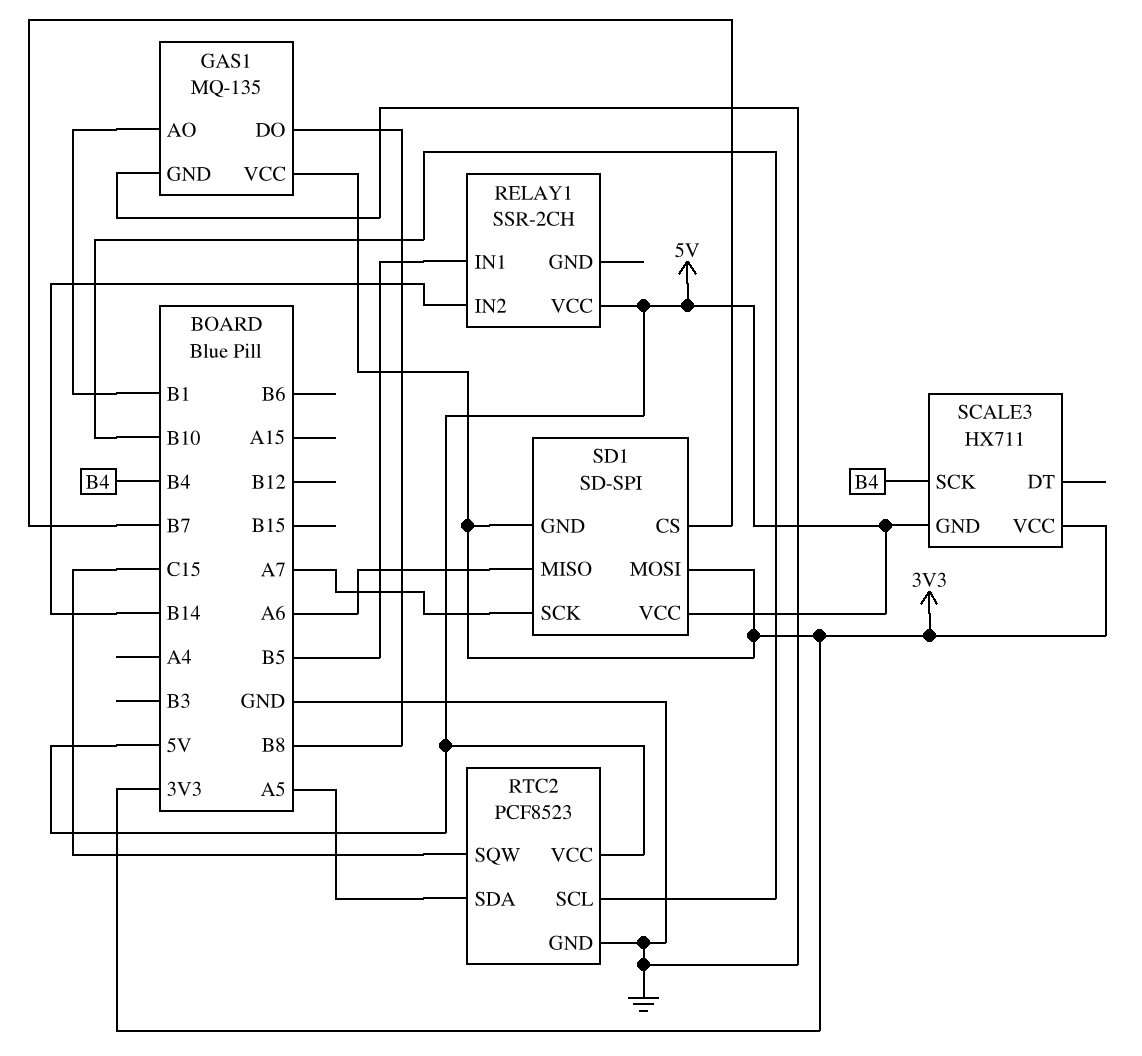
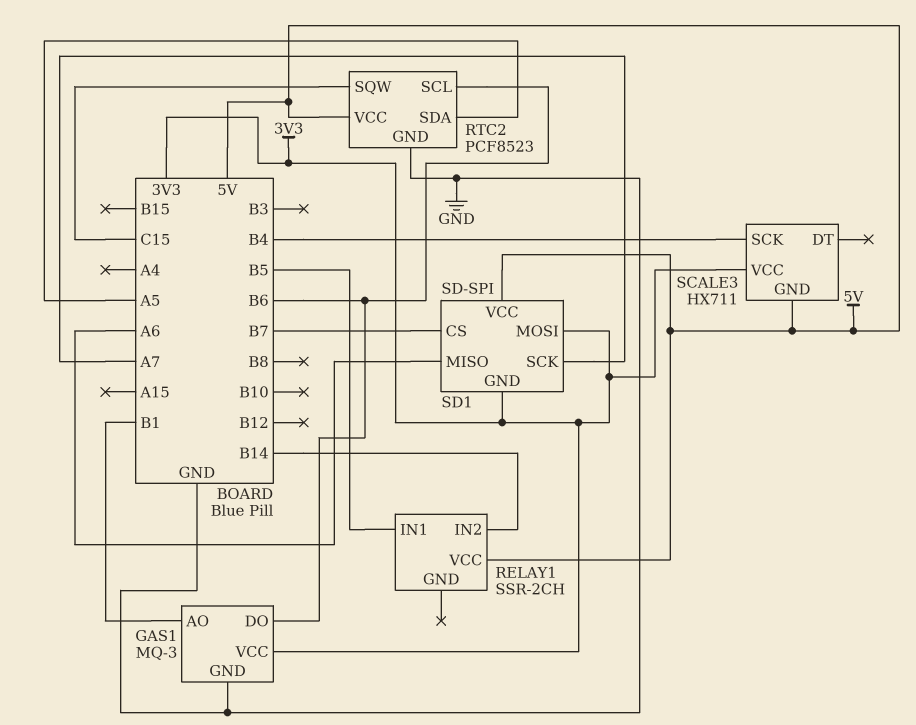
GAS1: MQ-135 -> MQ-3
GAS1 pin DO: B8 -> B6
RTC2 pin SCL: B10 -> B6

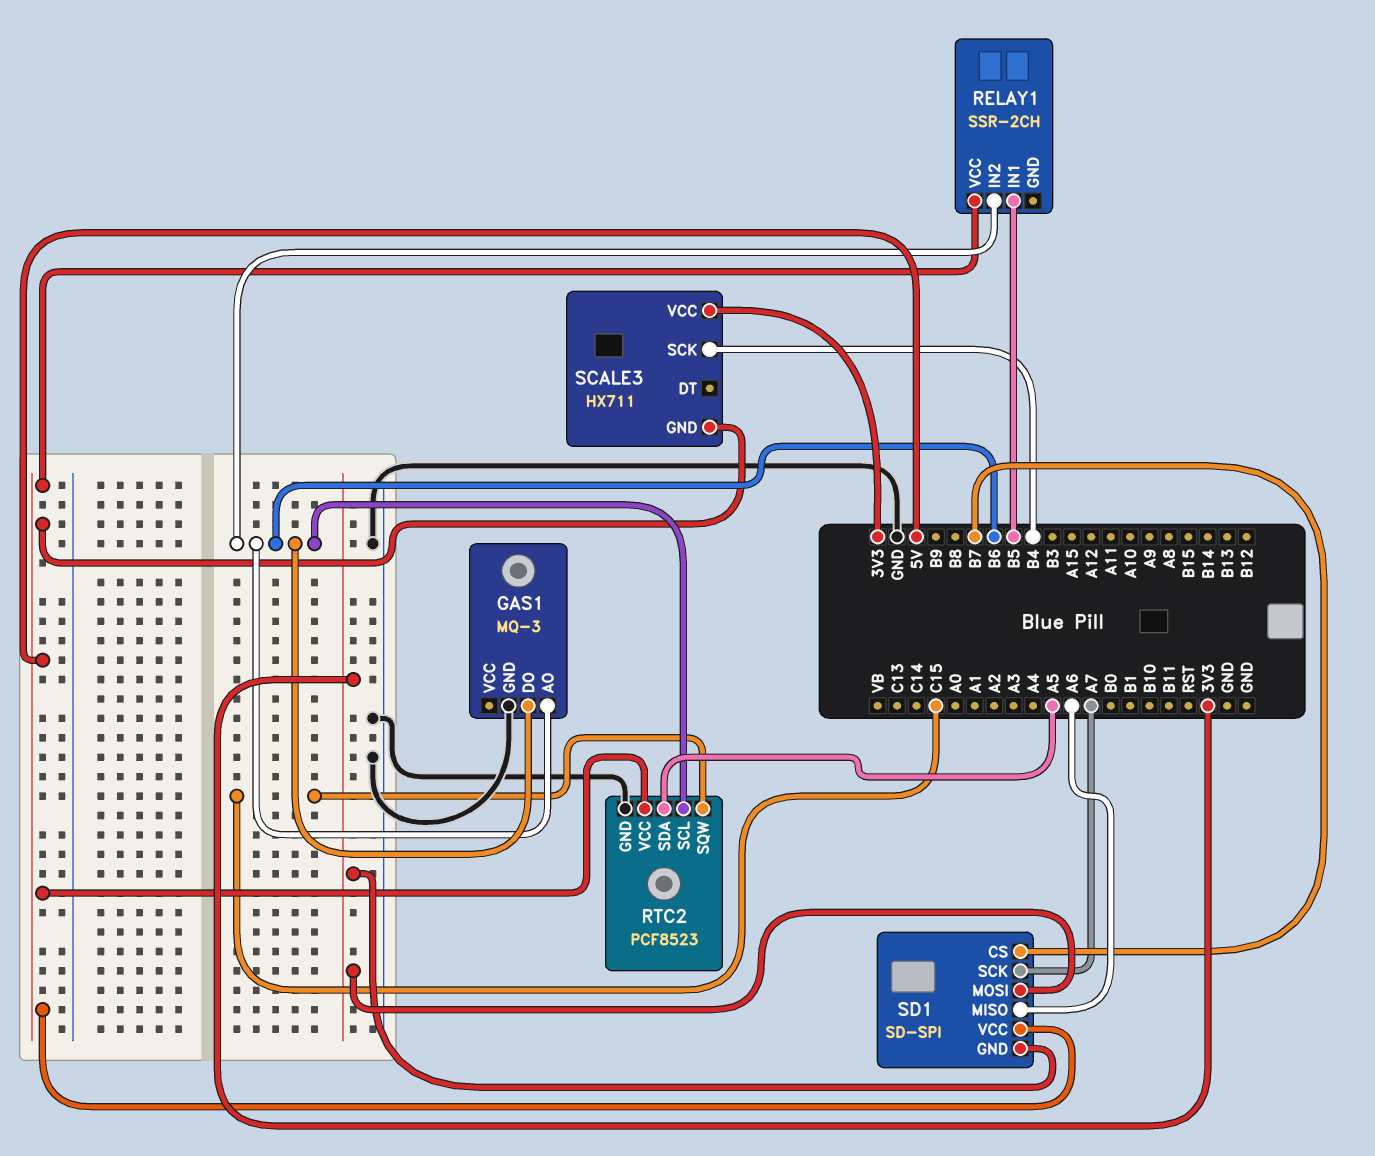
GAS1 pin AO: B1 -> B6
GAS1 pin VCC: 3V3 -> none
RELAY1 pin IN2: B14 -> B6

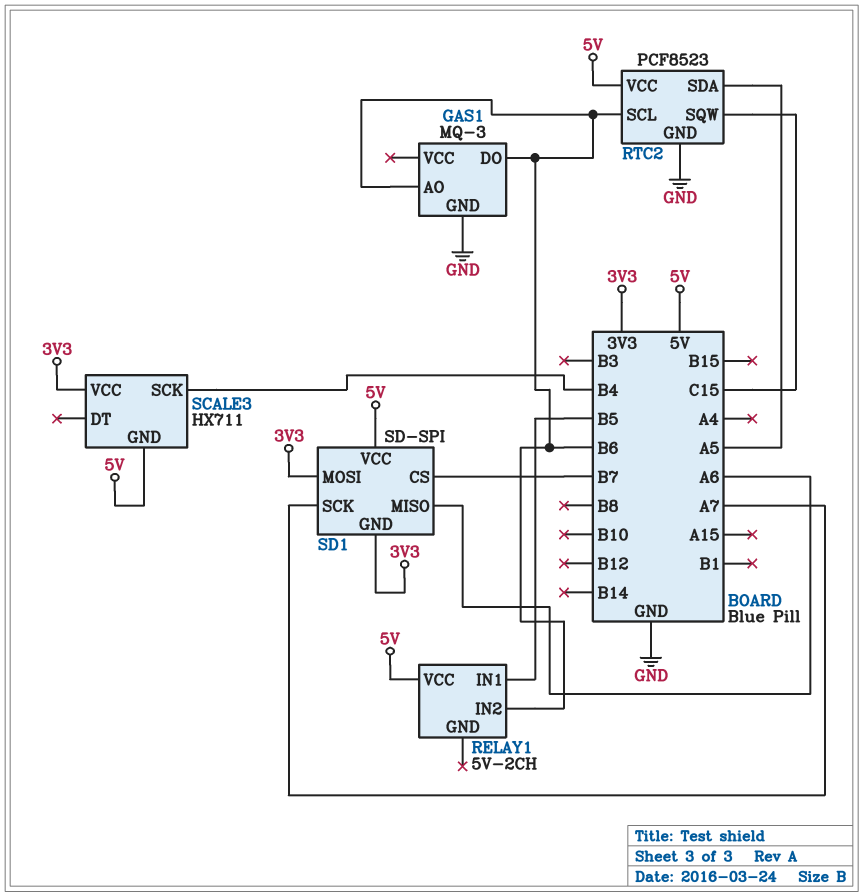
RELAY1: SSR-2CH -> 5V-2CH

